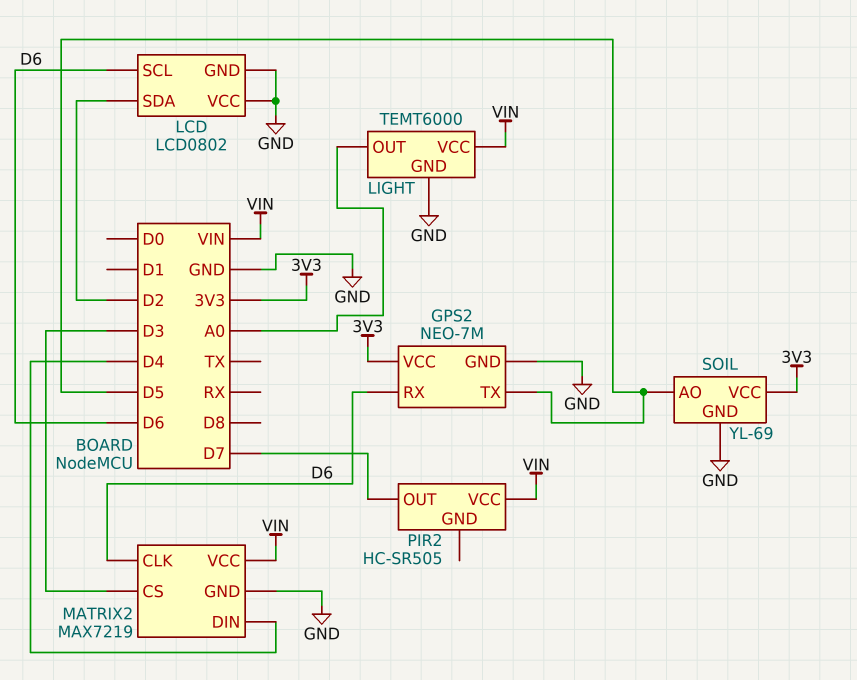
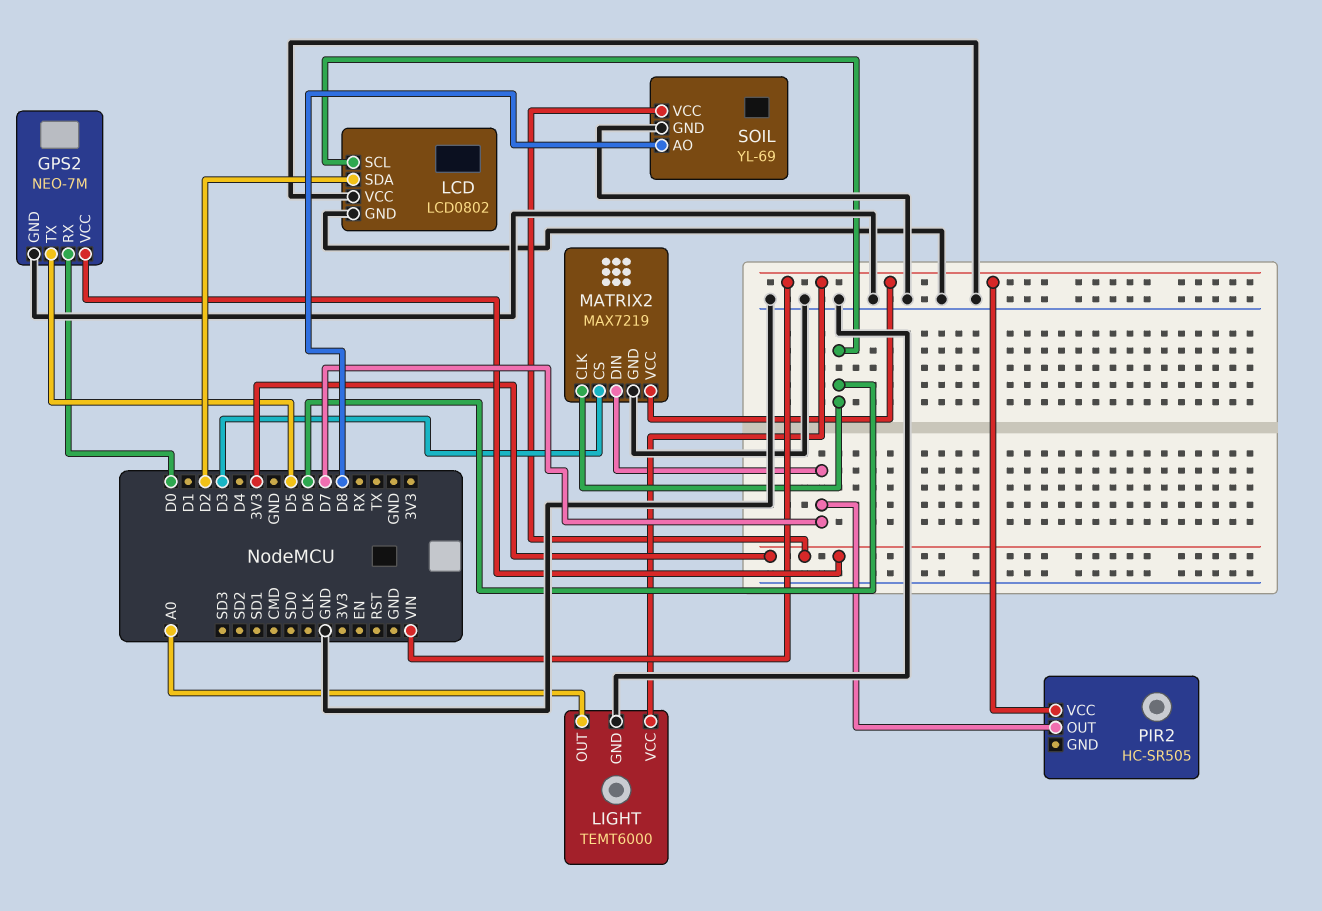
GPS2 pin RX: D6 -> D0
MATRIX2 pin DIN: D4 -> D7
SOIL pin AO: D5 -> D8

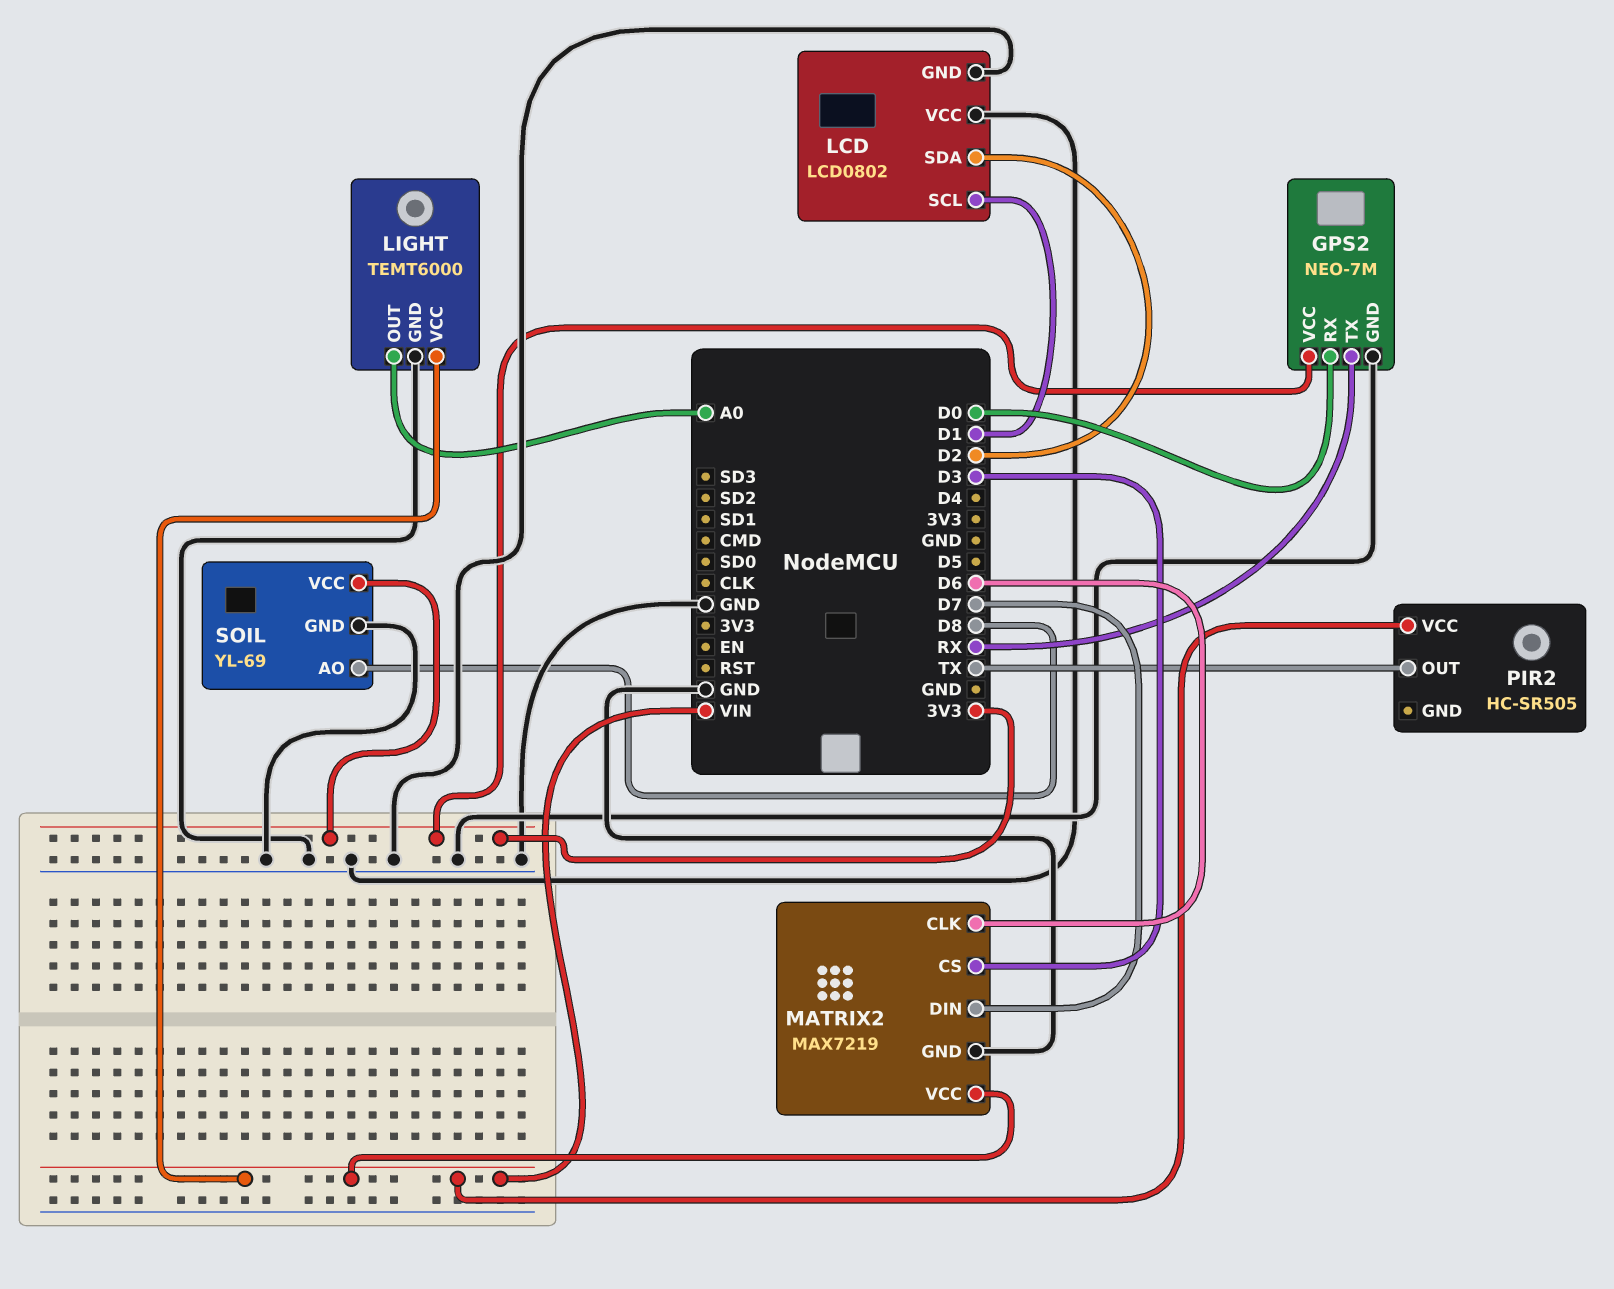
GPS2 pin TX: D5 -> RX
LCD pin SCL: D6 -> D1
PIR2 pin OUT: D7 -> TX

